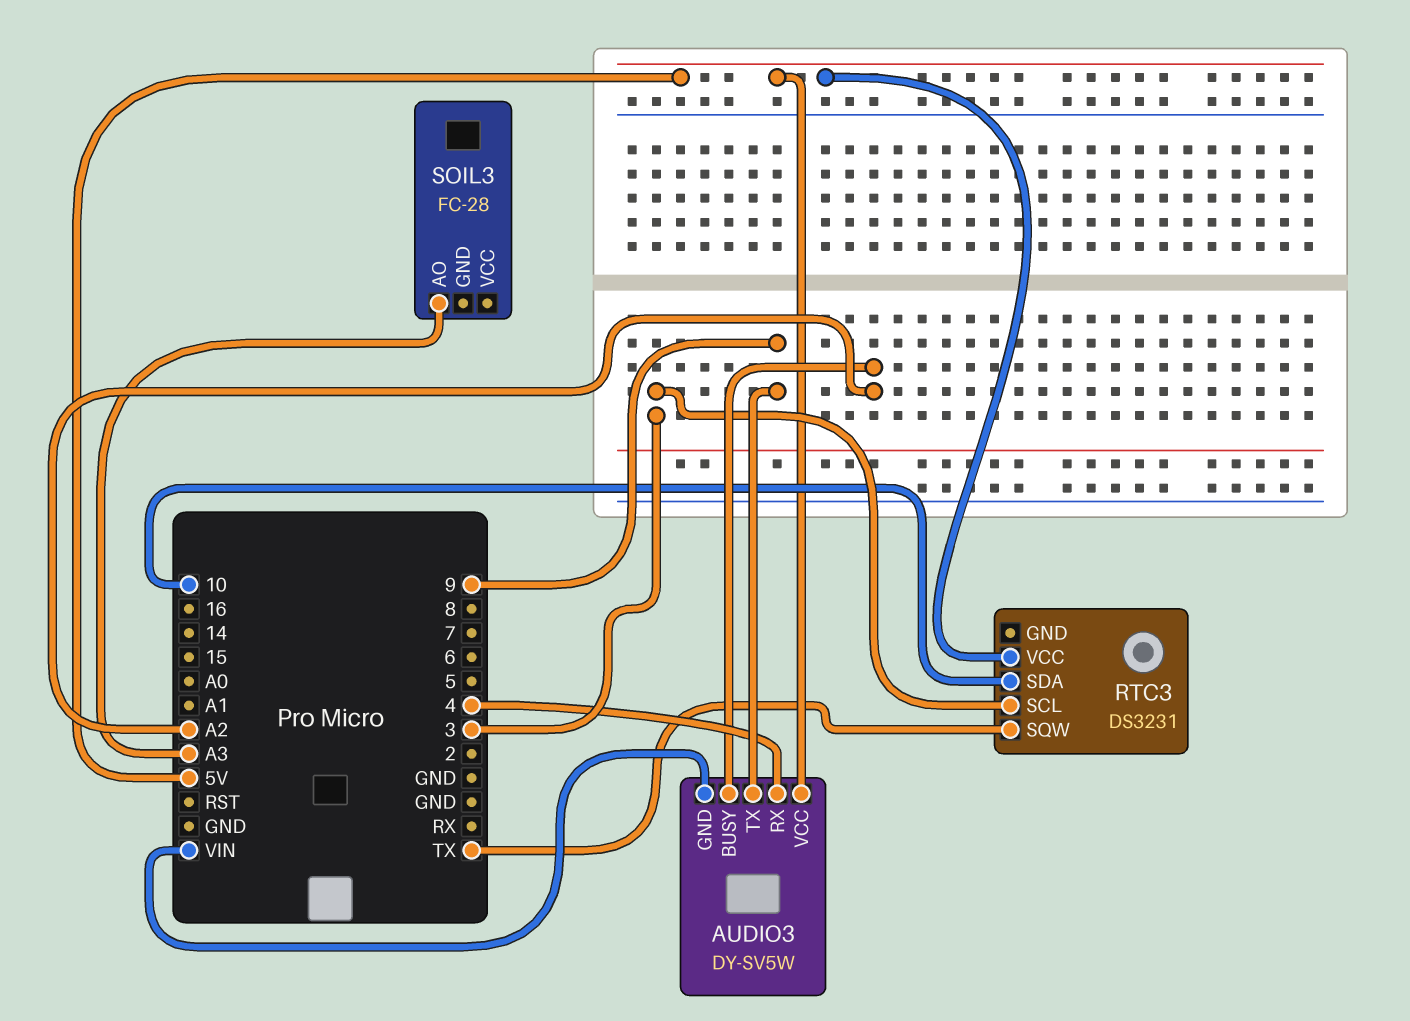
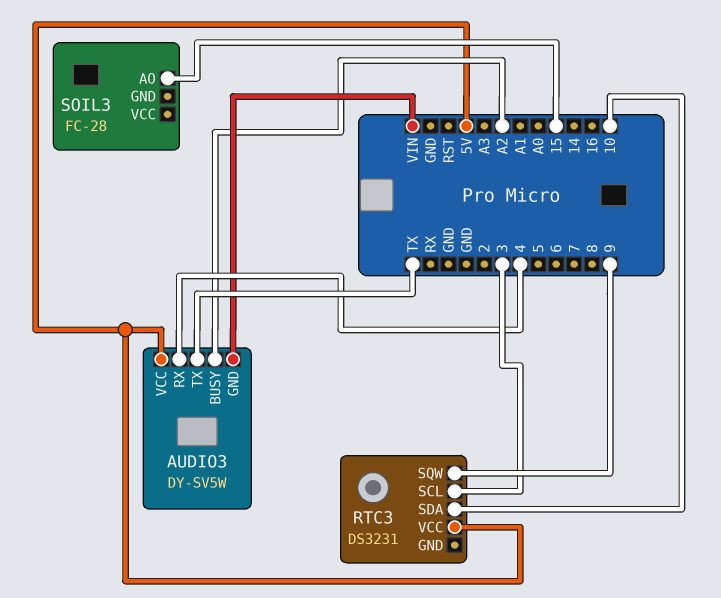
AUDIO3 pin TX: 9 -> TX
RTC3 pin SQW: TX -> 9
SOIL3 pin AO: A3 -> 15

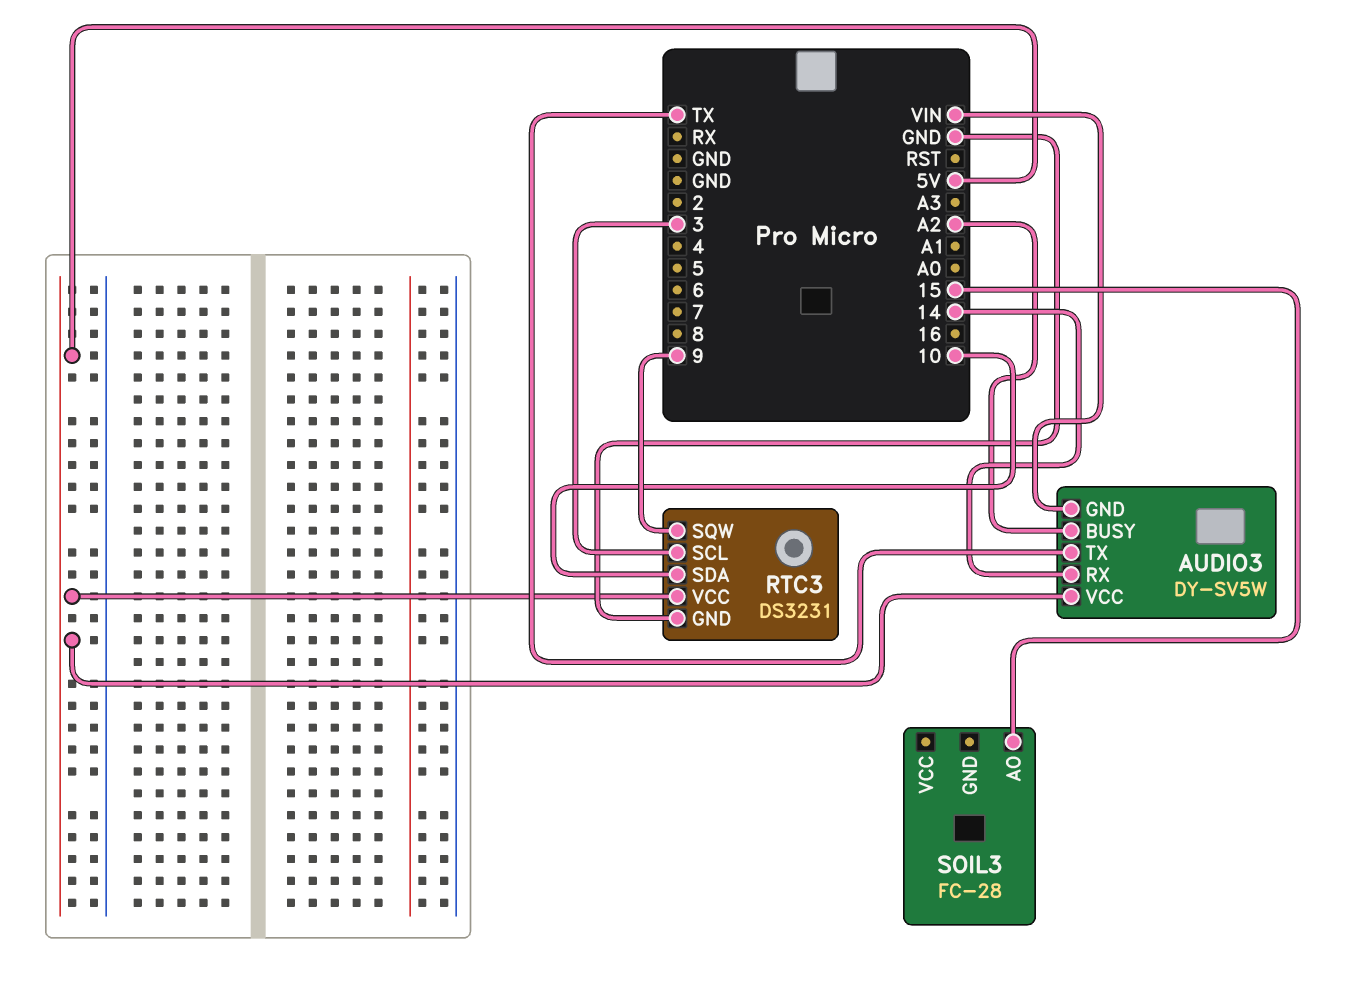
AUDIO3 pin RX: 4 -> 14
RTC3 pin GND: none -> GND

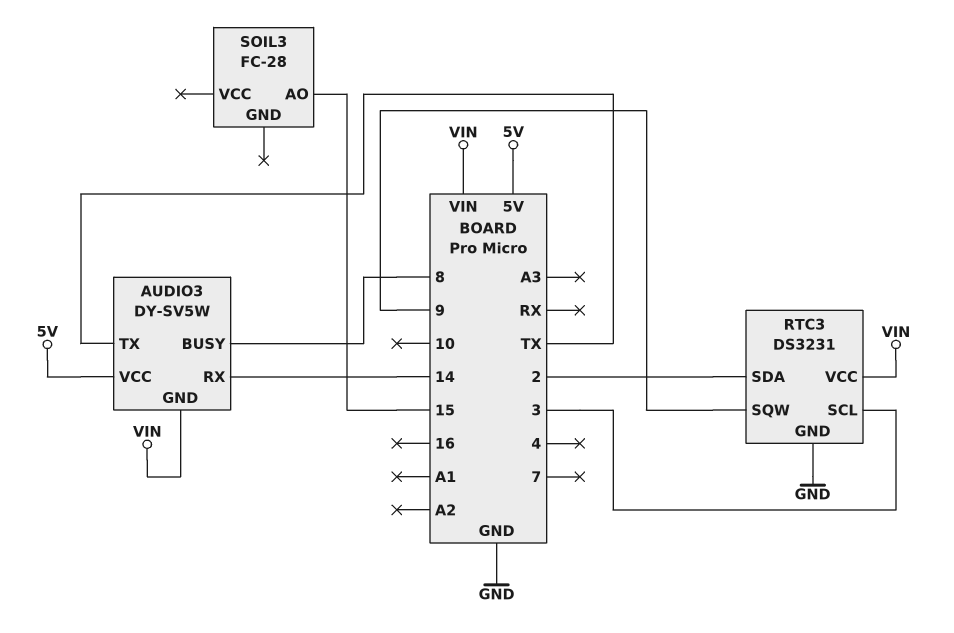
AUDIO3 pin BUSY: A2 -> 8
RTC3 pin SDA: 10 -> 2
RTC3 pin VCC: 5V -> VIN

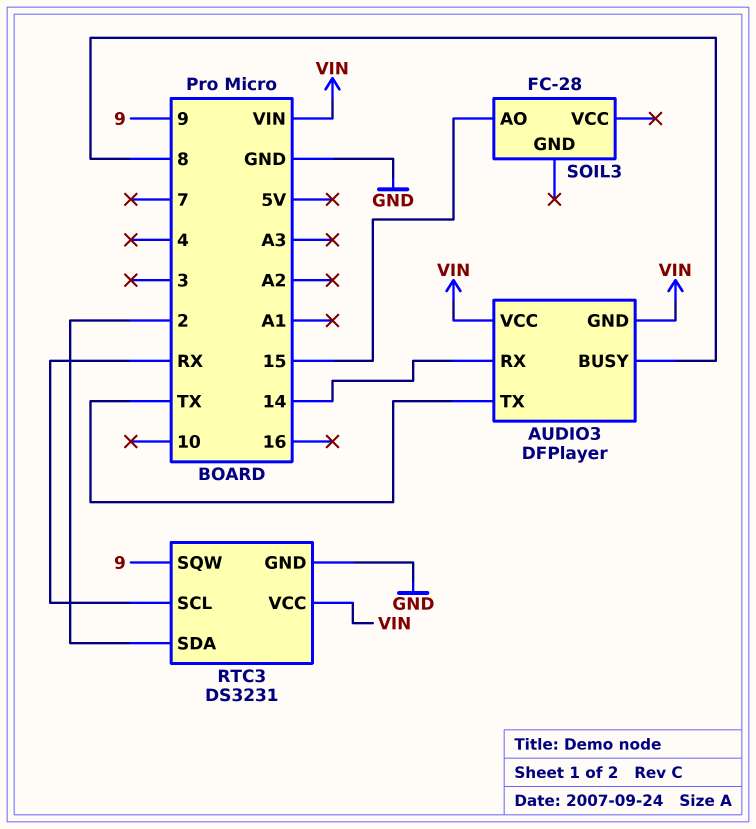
AUDIO3: DY-SV5W -> DFPlayer
AUDIO3 pin VCC: 5V -> VIN
RTC3 pin SCL: 3 -> RX

